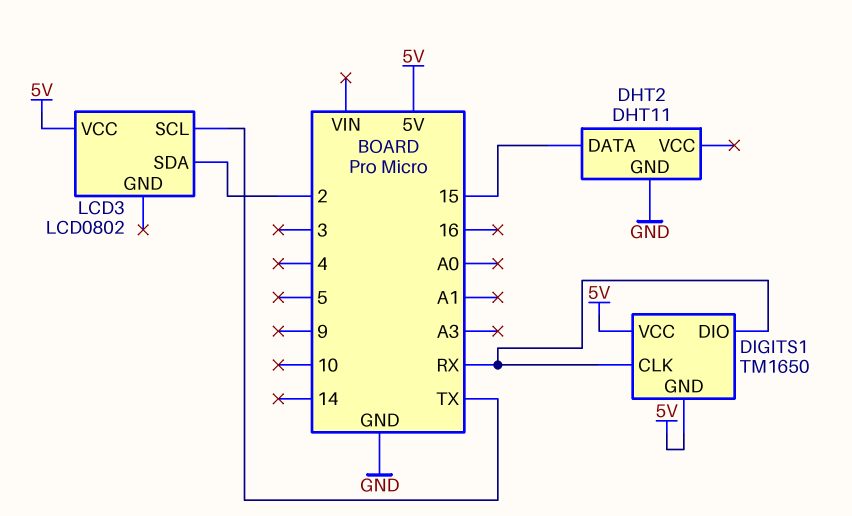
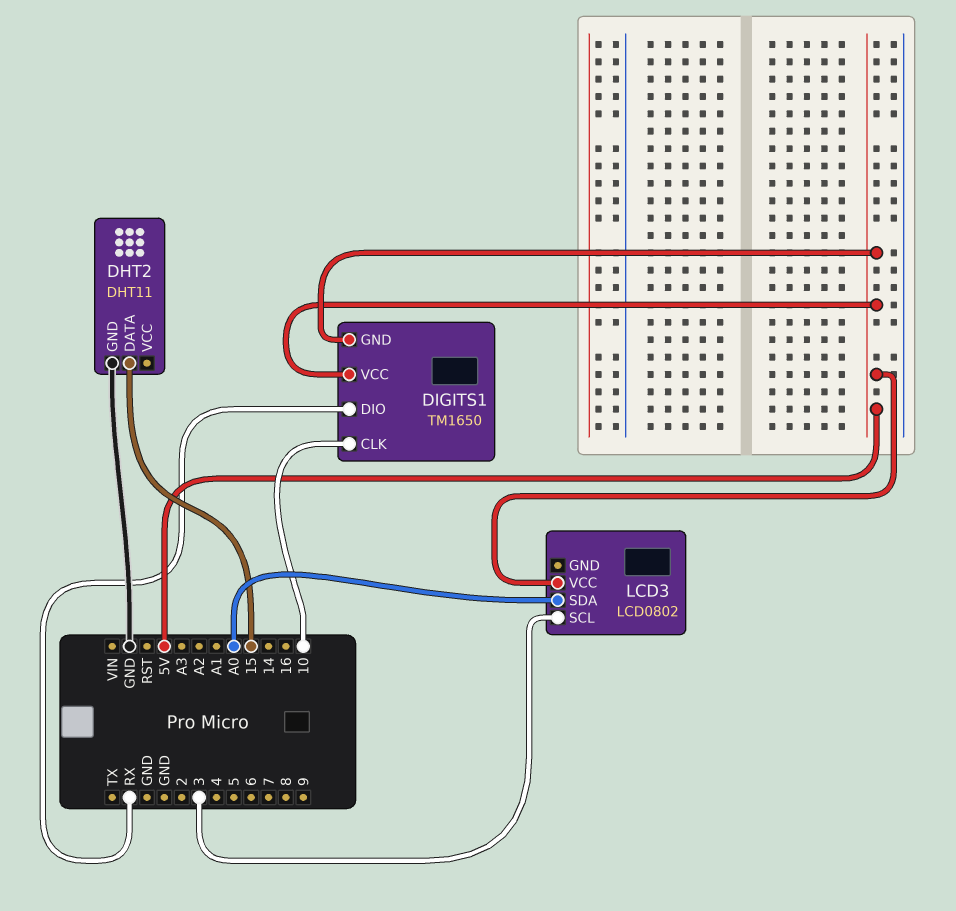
DIGITS1 pin CLK: RX -> 10
LCD3 pin SCL: TX -> 3
LCD3 pin SDA: 2 -> A0

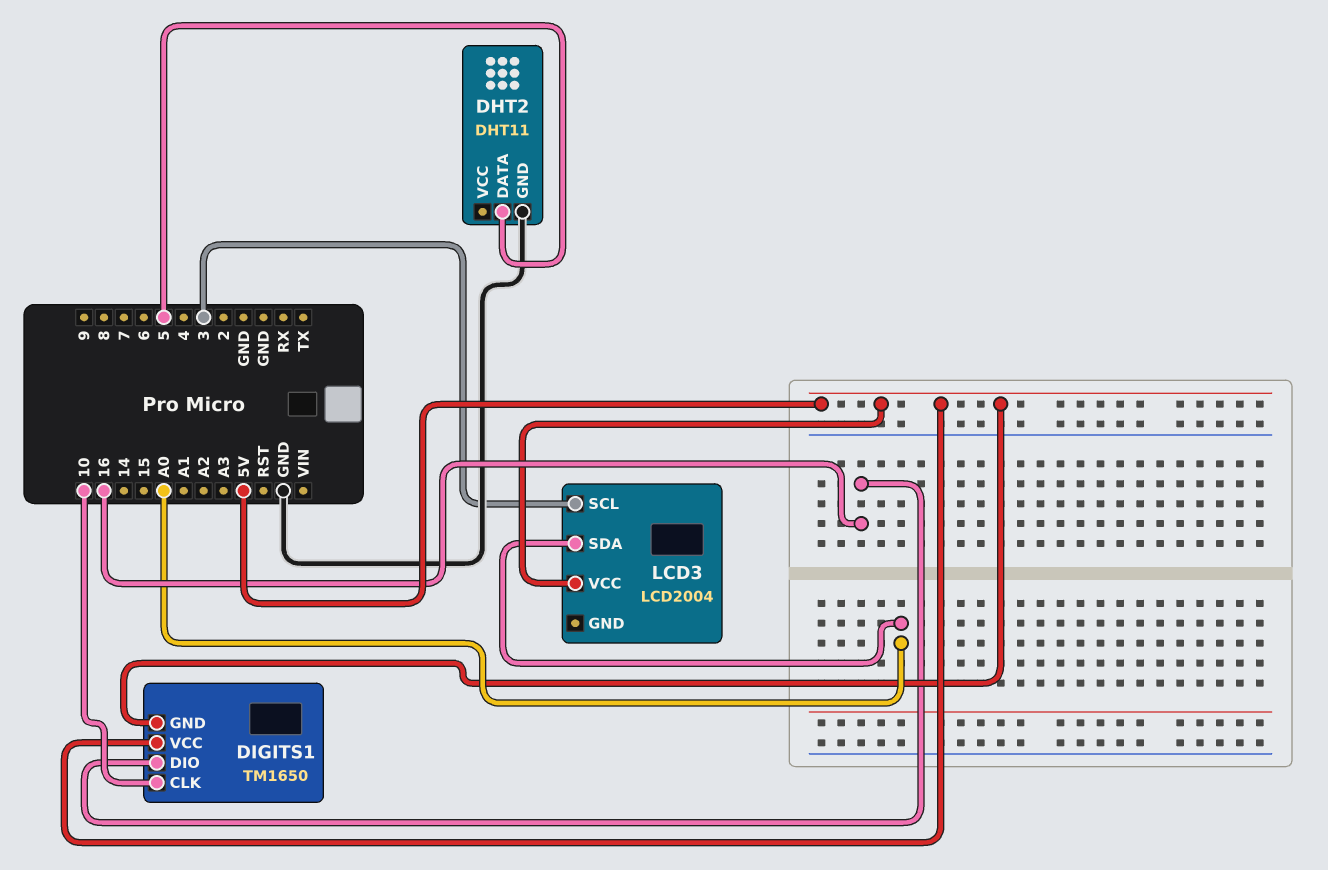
DHT2 pin DATA: 15 -> 5
DIGITS1 pin DIO: RX -> 16
LCD3: LCD0802 -> LCD2004

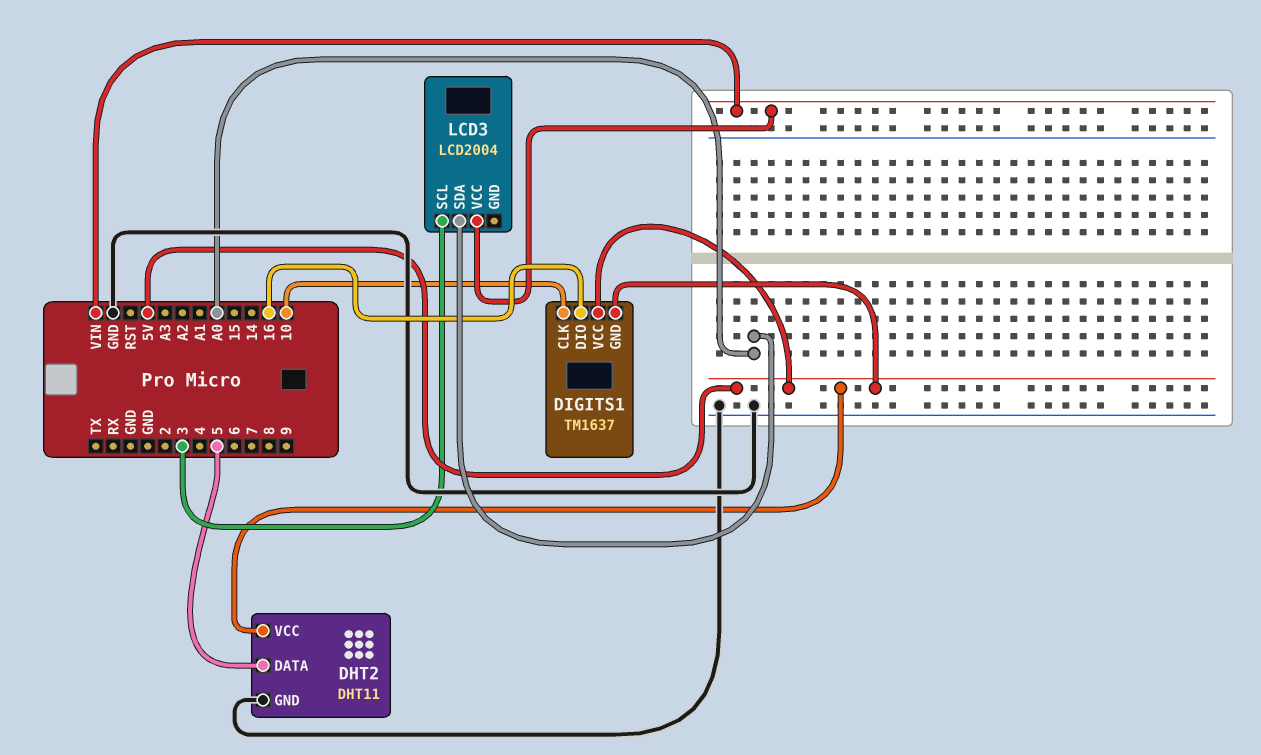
DHT2 pin VCC: none -> 5V
DIGITS1: TM1650 -> TM1637
LCD3 pin VCC: 5V -> VIN

